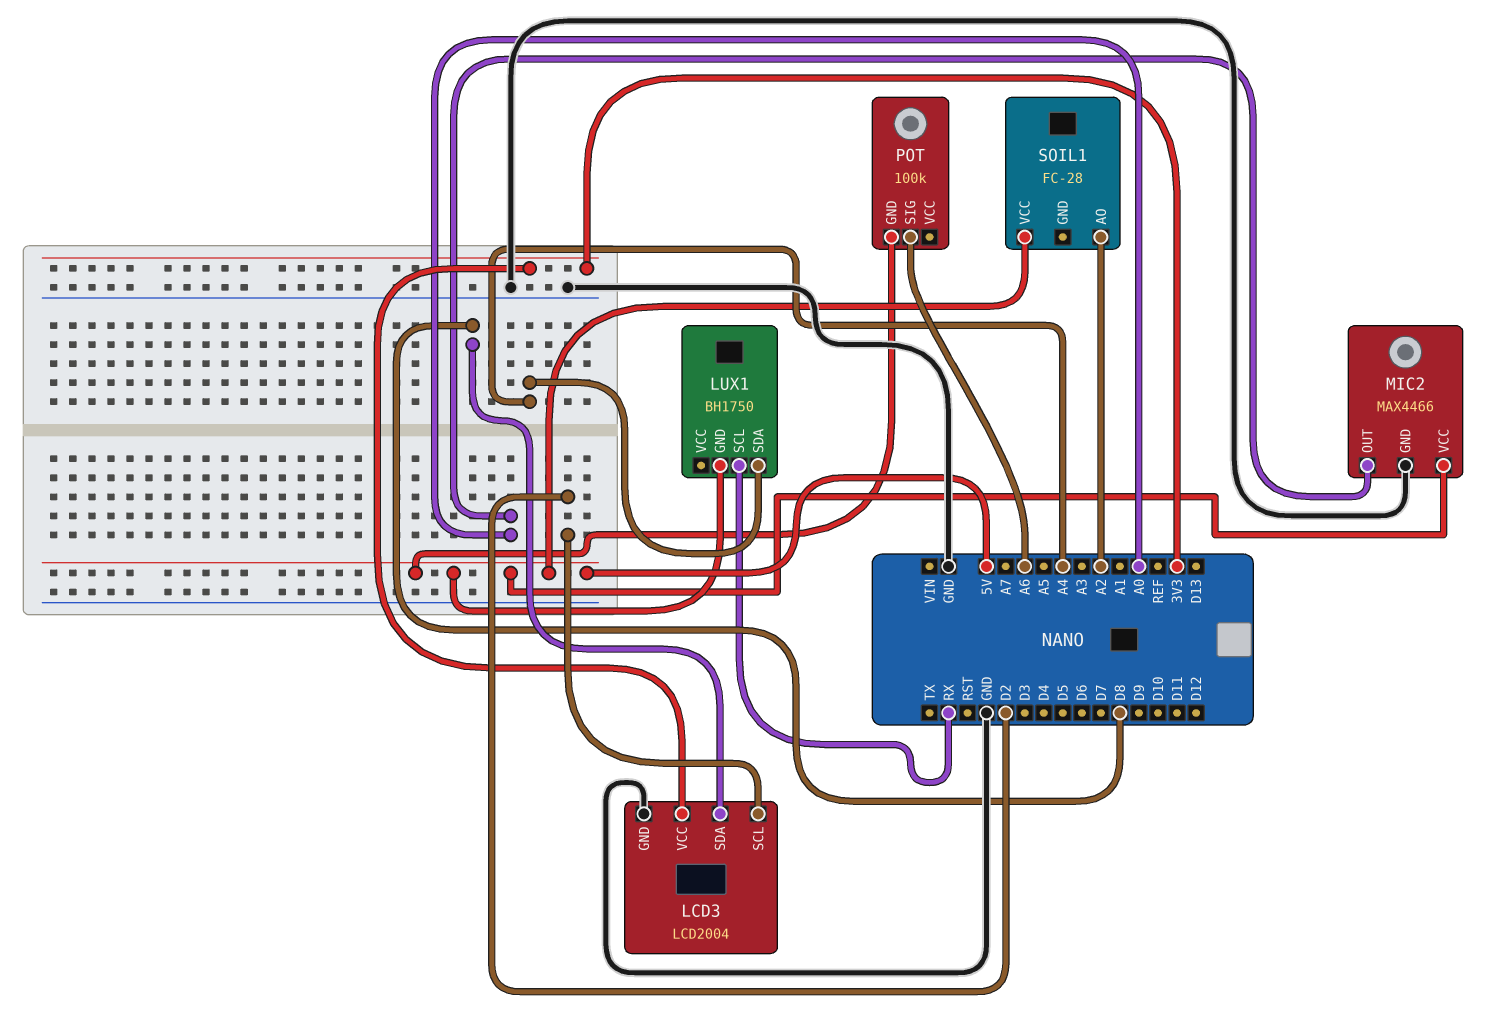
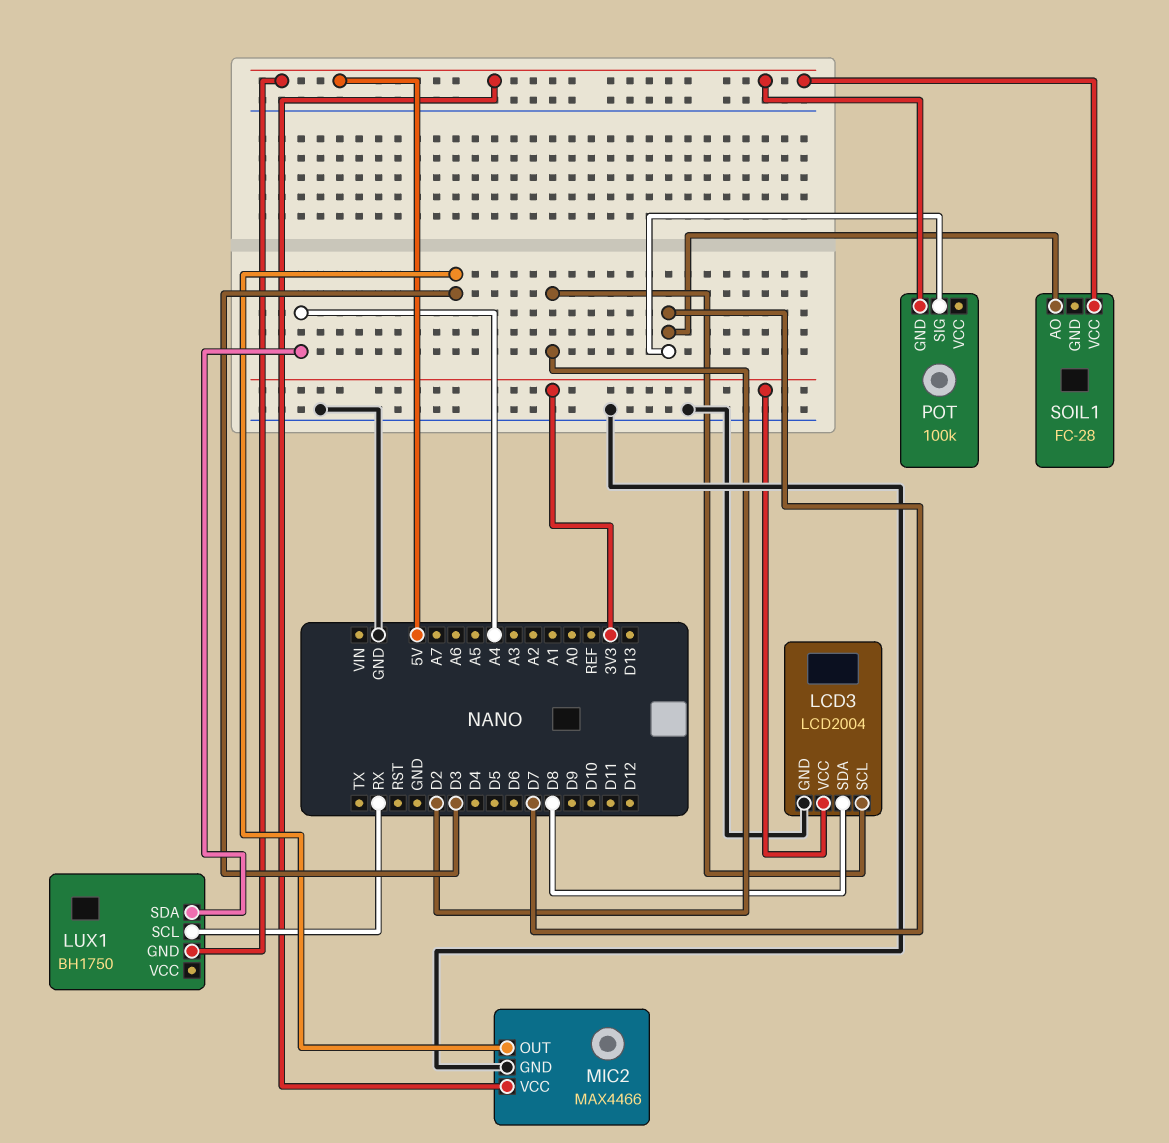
MIC2 pin OUT: A0 -> D3
POT pin SIG: A6 -> D7
SOIL1 pin AO: A2 -> D7

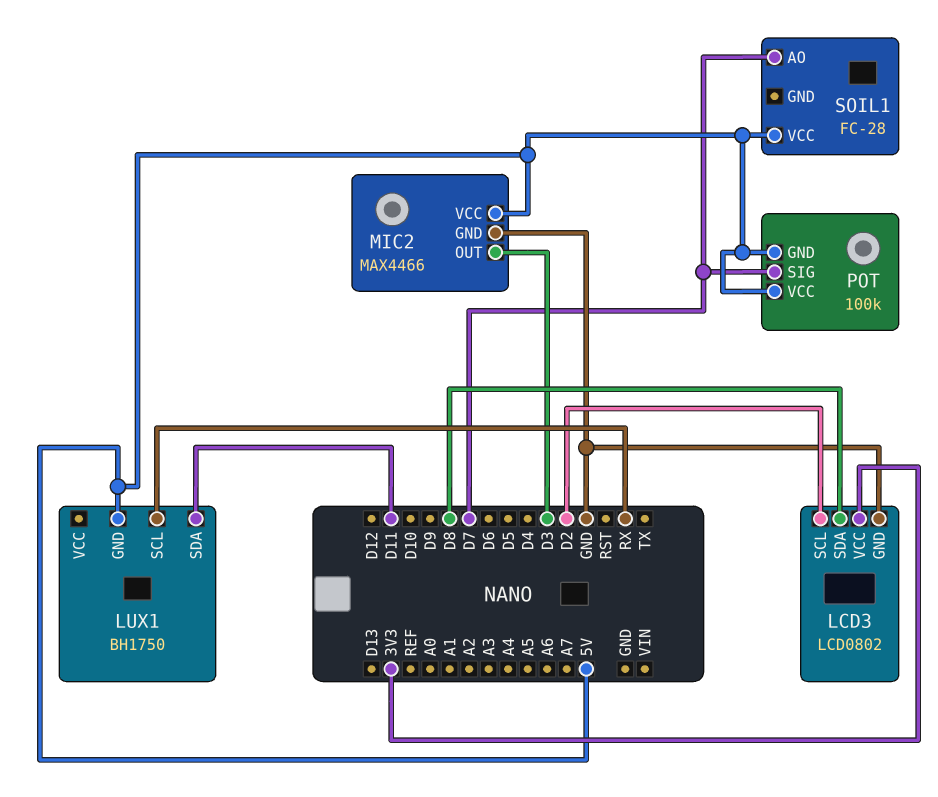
LCD3: LCD2004 -> LCD0802
LUX1 pin SDA: A4 -> D11
POT pin VCC: none -> 5V

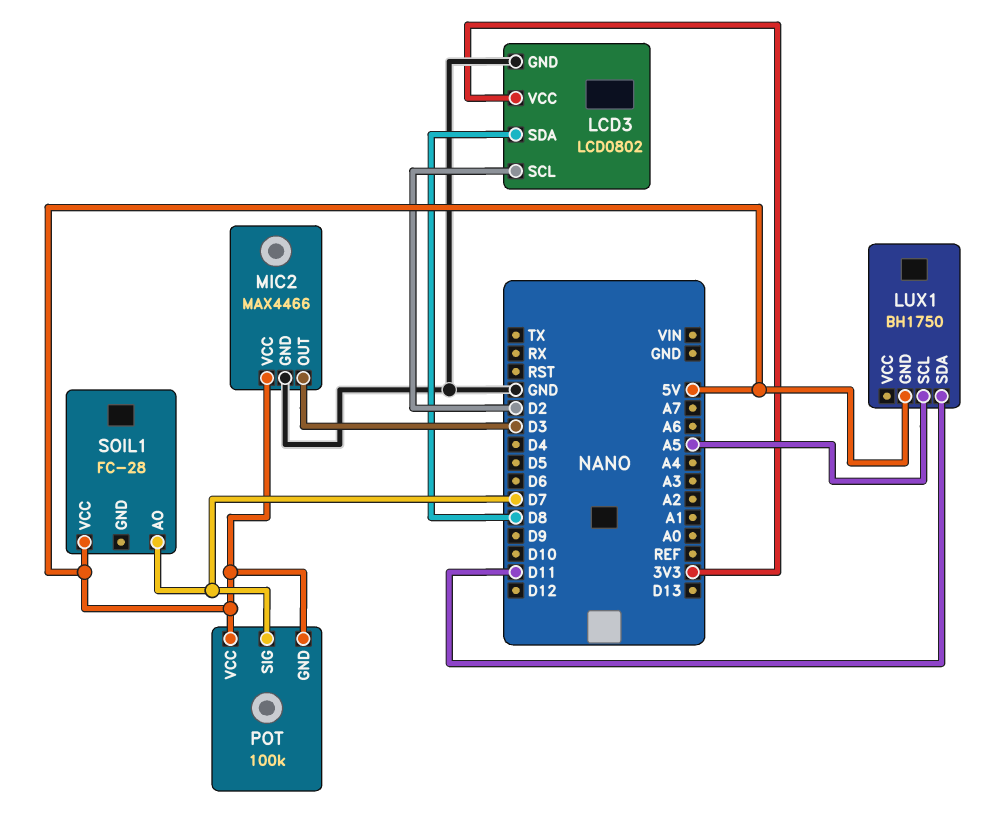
LUX1 pin SCL: RX -> A5

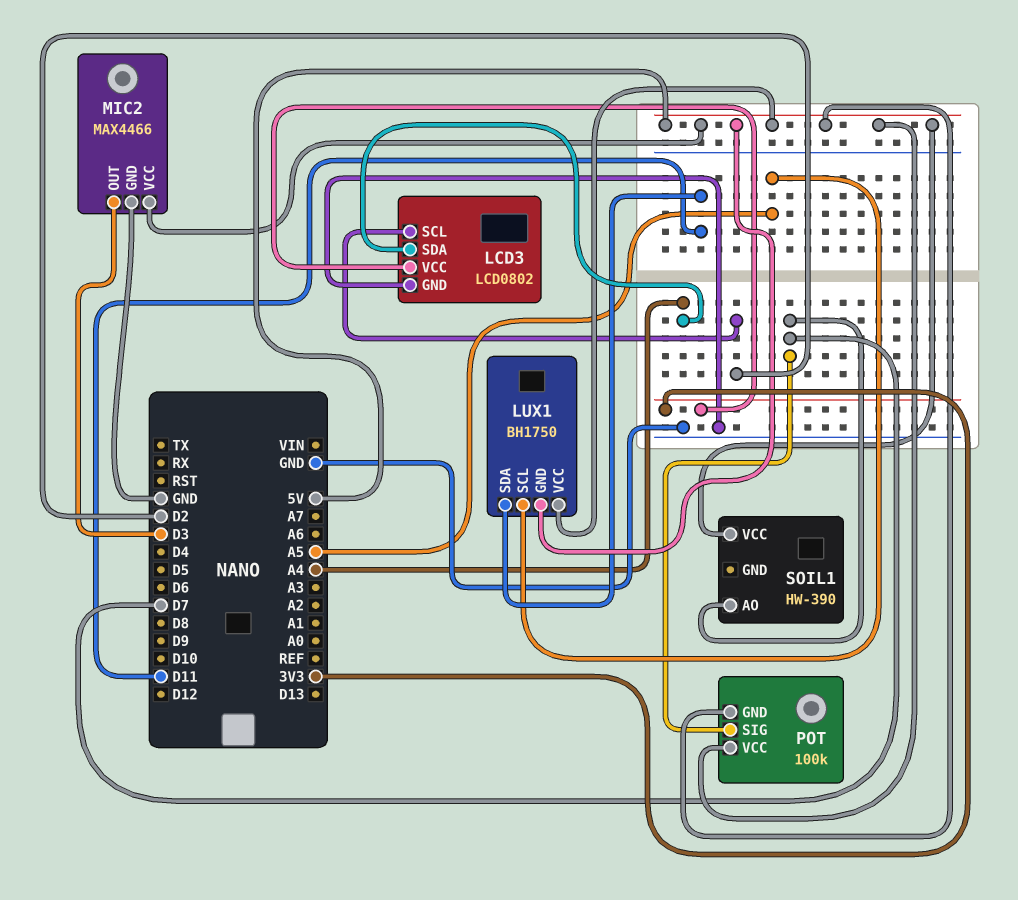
LCD3 pin SDA: D8 -> A4
LUX1 pin VCC: none -> 5V
SOIL1: FC-28 -> HW-390

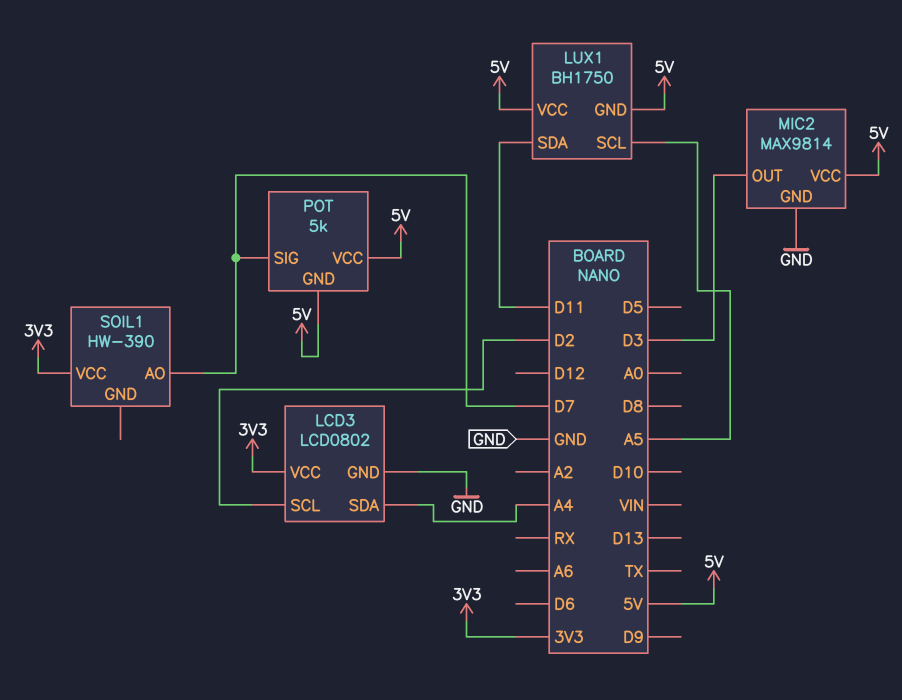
MIC2: MAX4466 -> MAX9814
POT: 100k -> 5k
SOIL1 pin VCC: 5V -> 3V3

